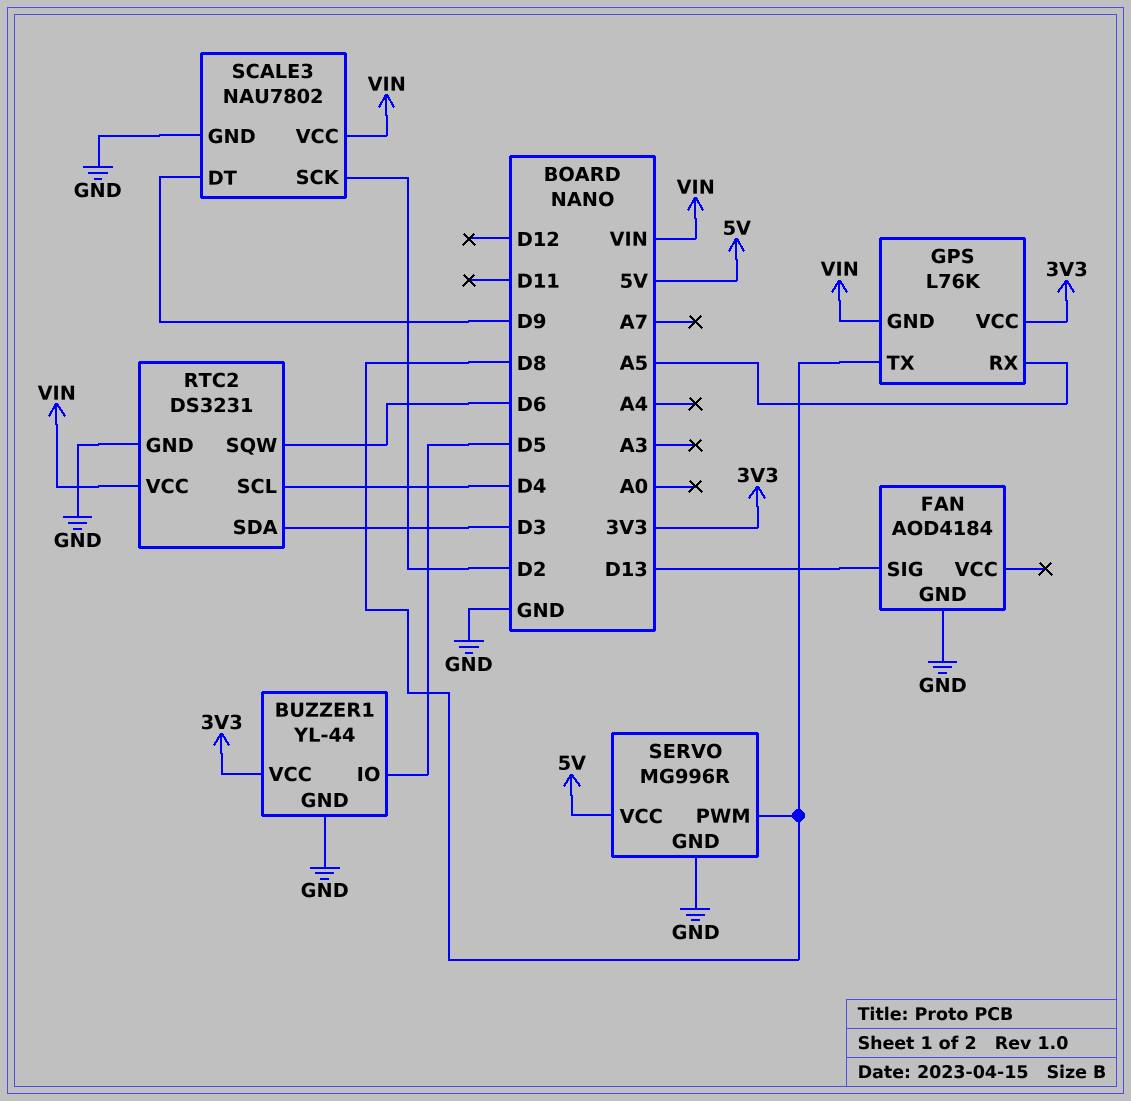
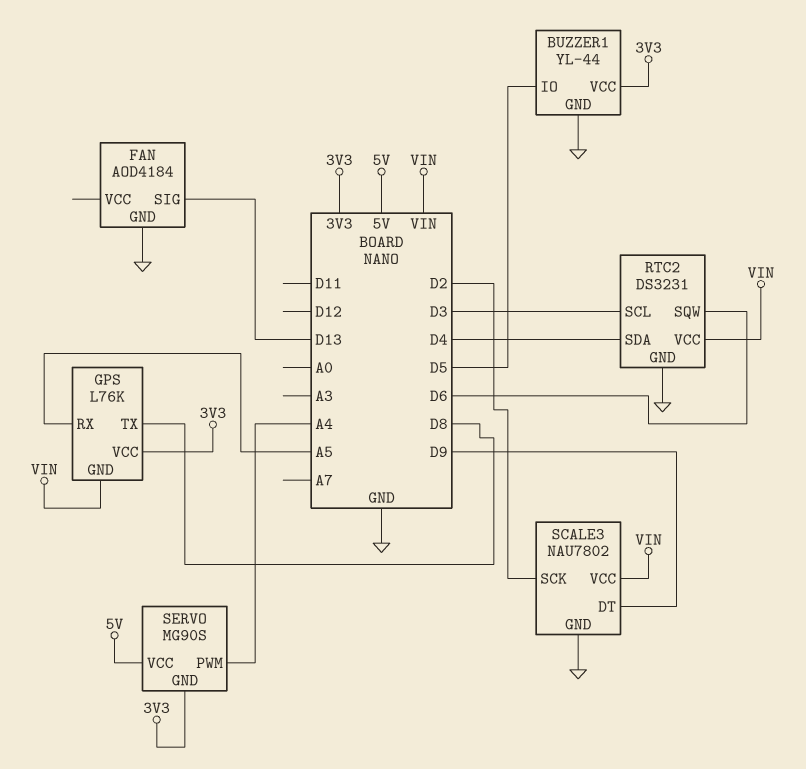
RTC2 pin SCL: D4 -> D3
RTC2 pin SDA: D3 -> D4
SERVO: MG996R -> MG90S
SERVO pin GND: GND -> 3V3
SERVO pin PWM: D8 -> A4

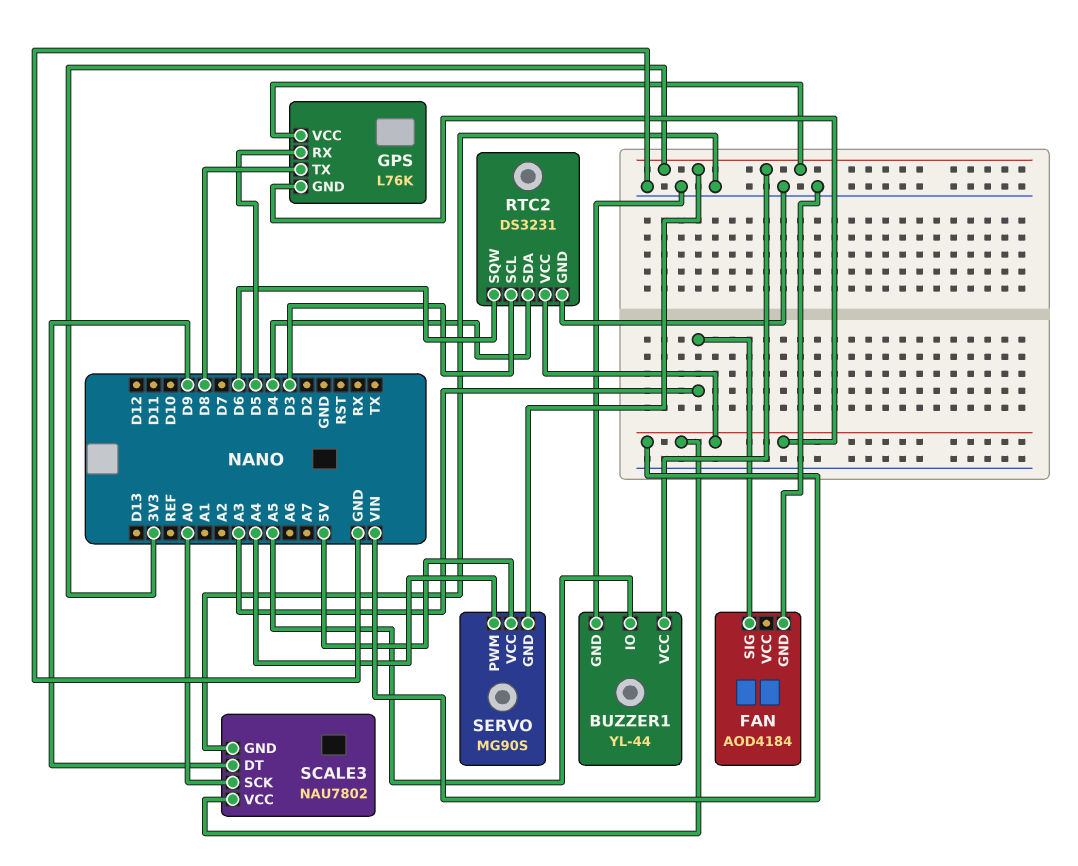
BUZZER1 pin IO: D5 -> A5
FAN pin SIG: D13 -> A3
GPS pin RX: A5 -> D5
SCALE3 pin SCK: D2 -> A0

